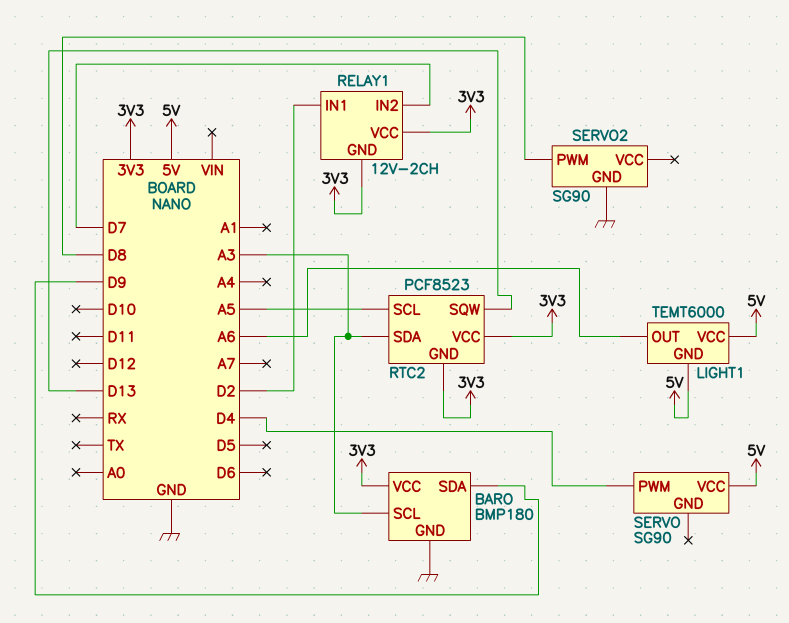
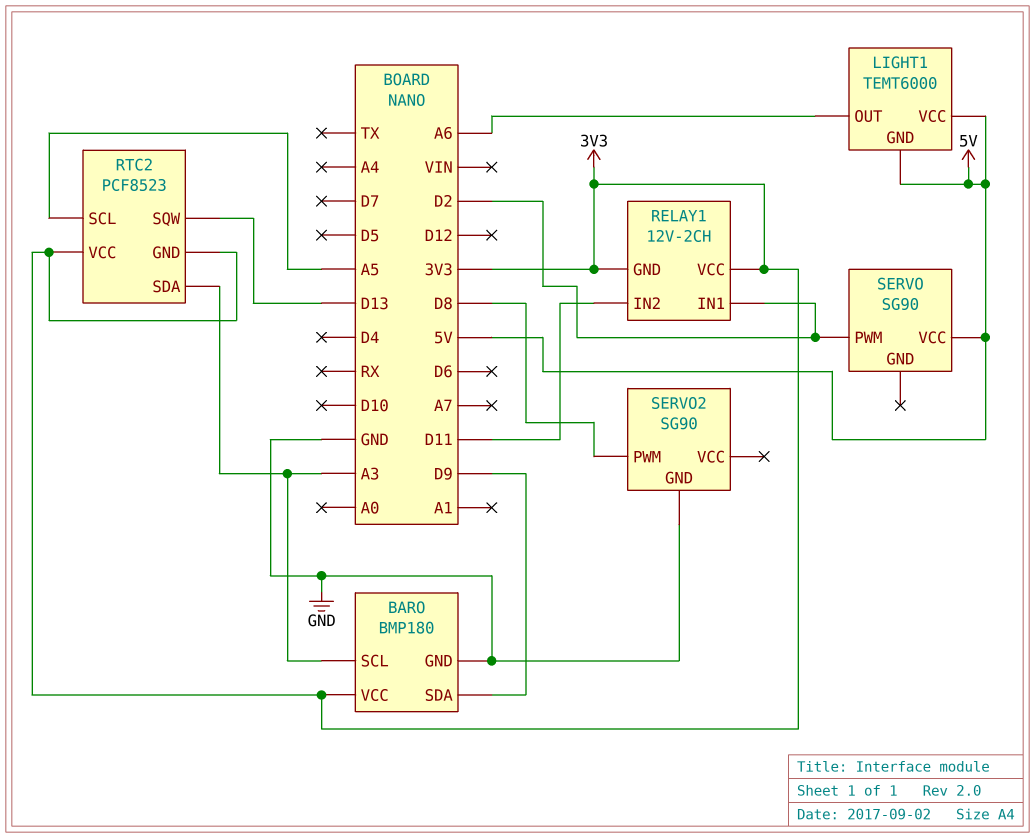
RELAY1 pin IN2: D7 -> D11
SERVO pin PWM: D4 -> D2

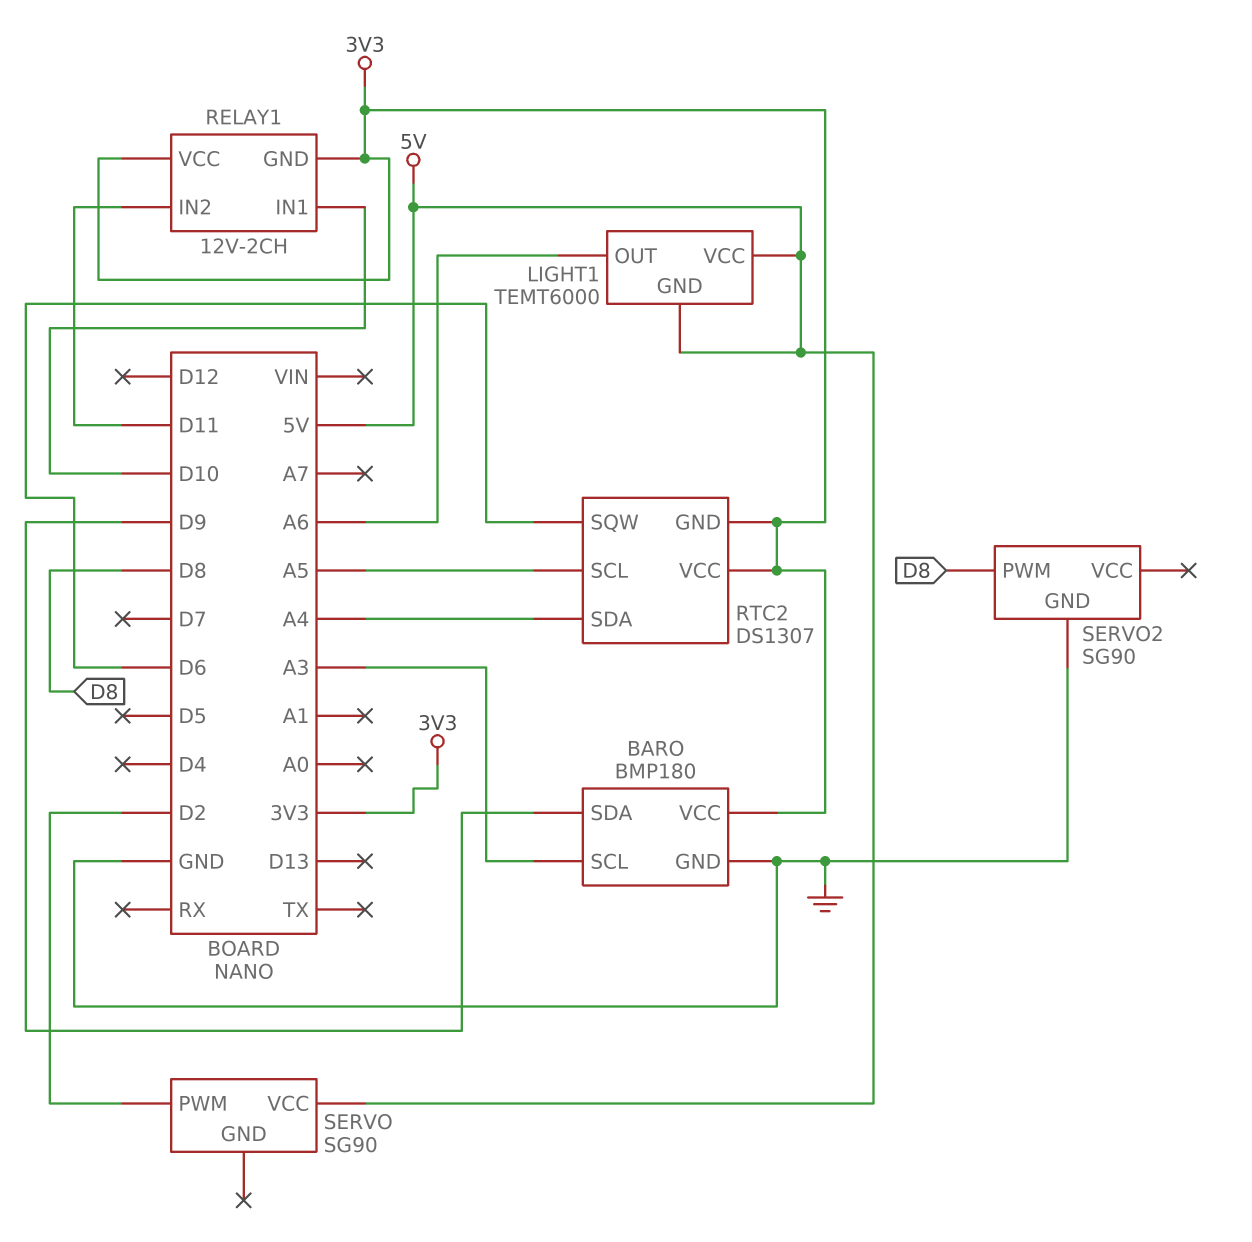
RELAY1 pin IN1: D2 -> D10
RTC2: PCF8523 -> DS1307
RTC2 pin SDA: A3 -> A4
RTC2 pin SQW: D13 -> D6

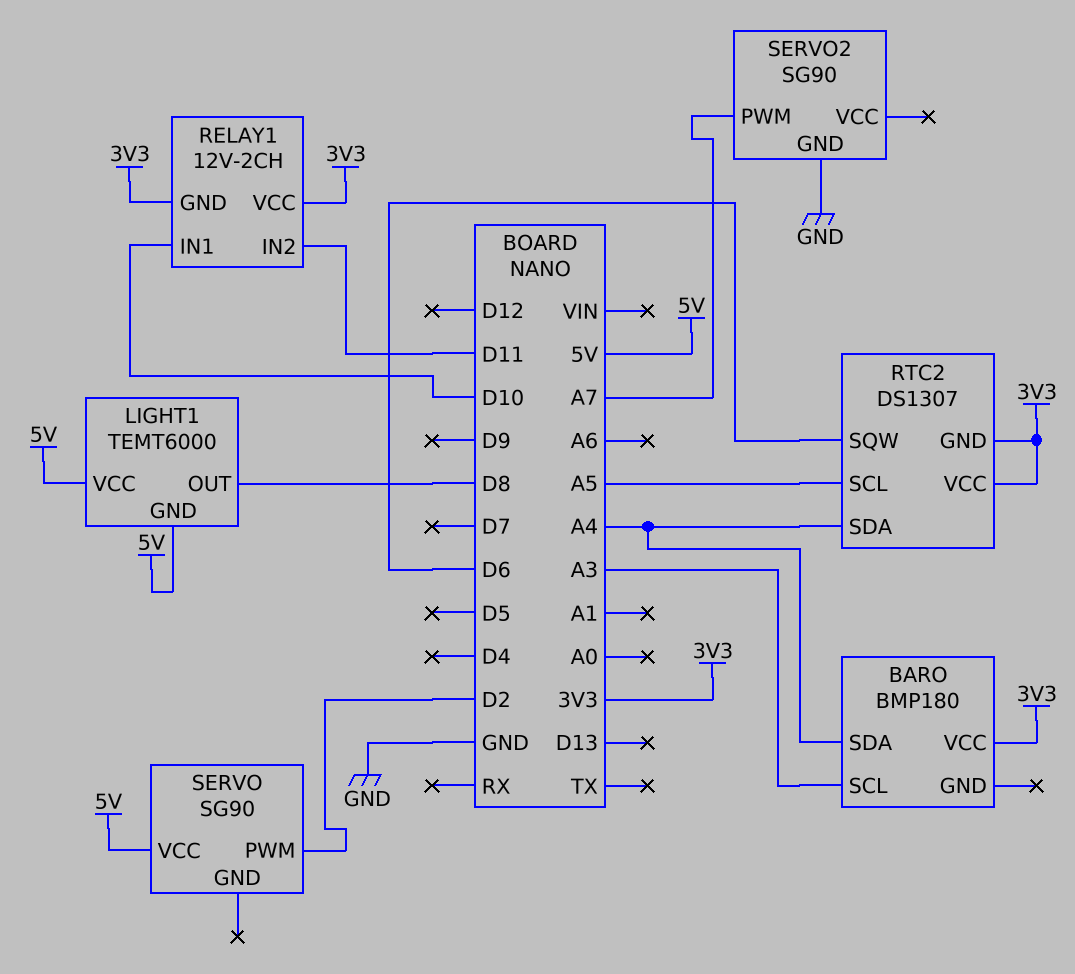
BARO pin GND: GND -> none
BARO pin SDA: D9 -> A4
LIGHT1 pin OUT: A6 -> D8
SERVO2 pin PWM: D8 -> A7

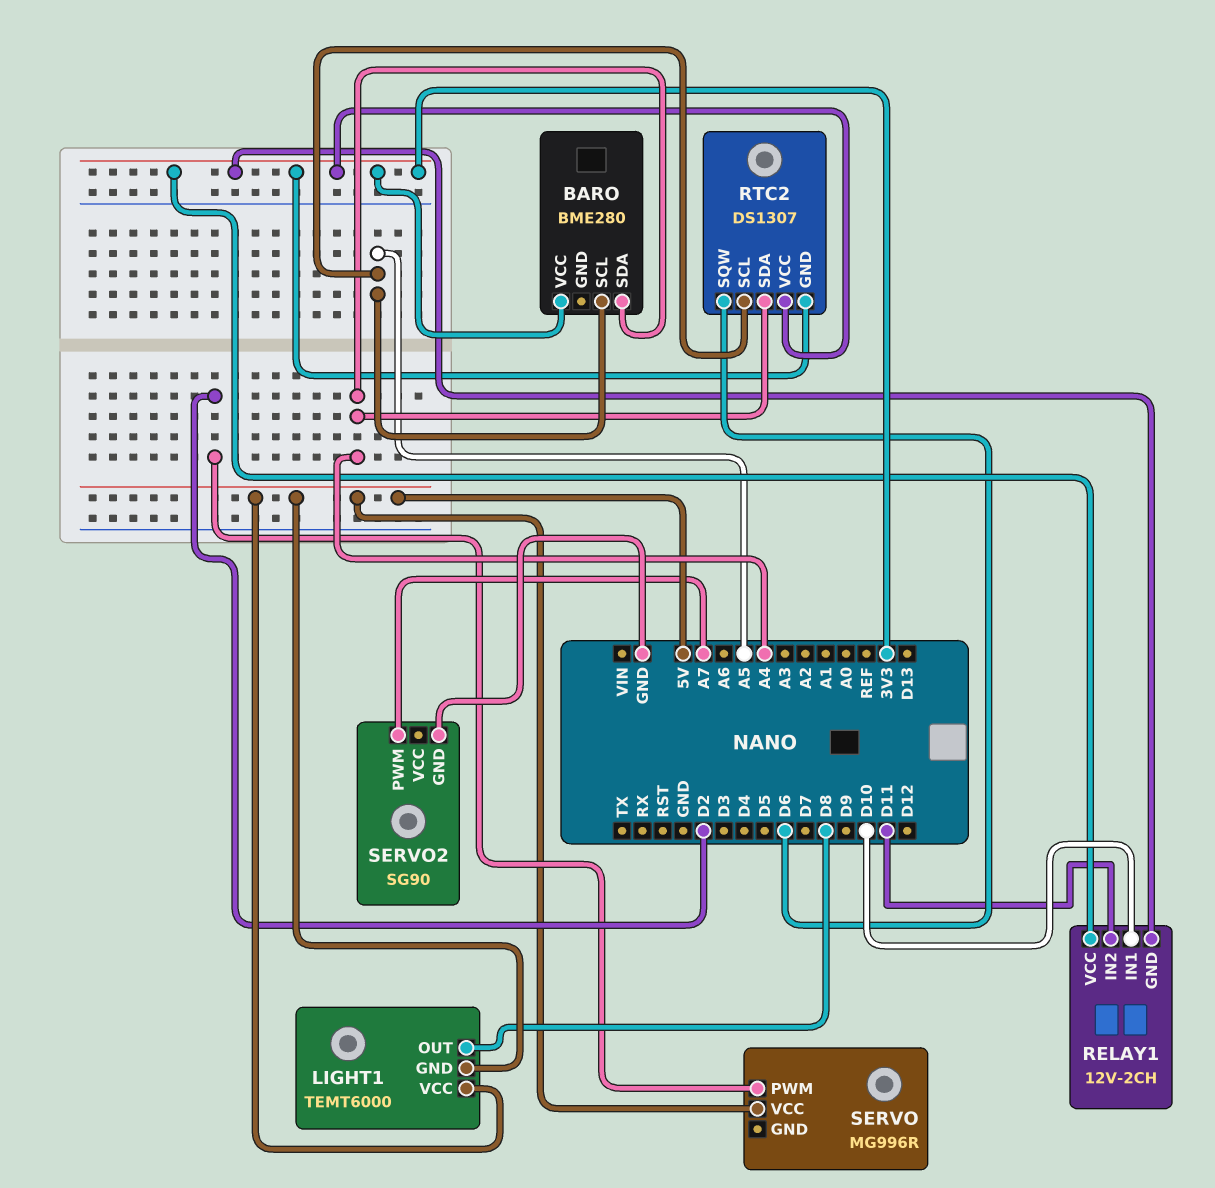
BARO: BMP180 -> BME280
BARO pin SCL: A3 -> A5
SERVO: SG90 -> MG996R

